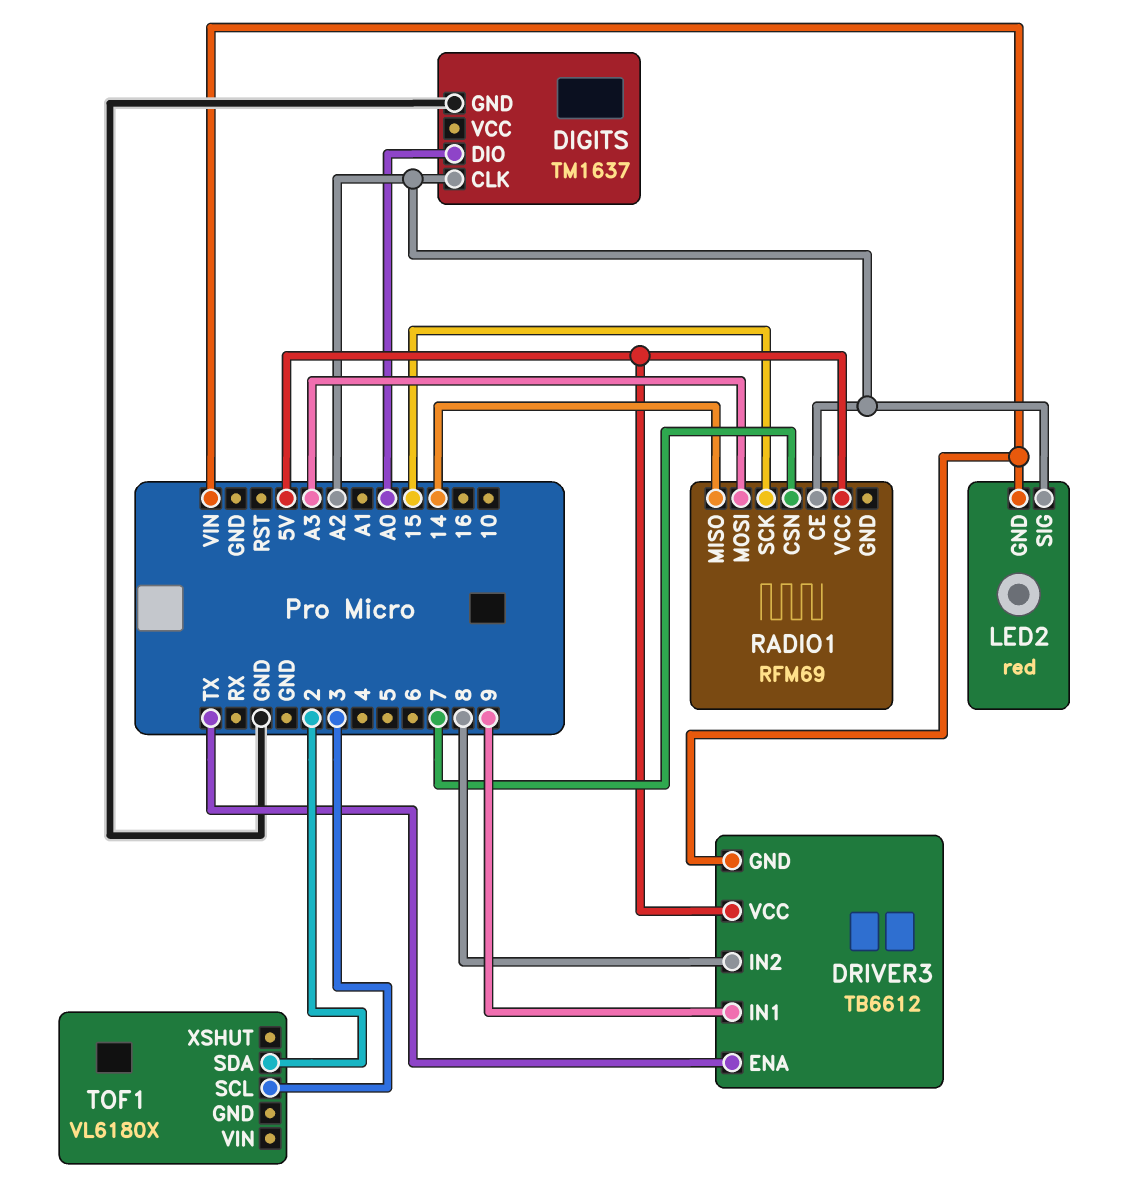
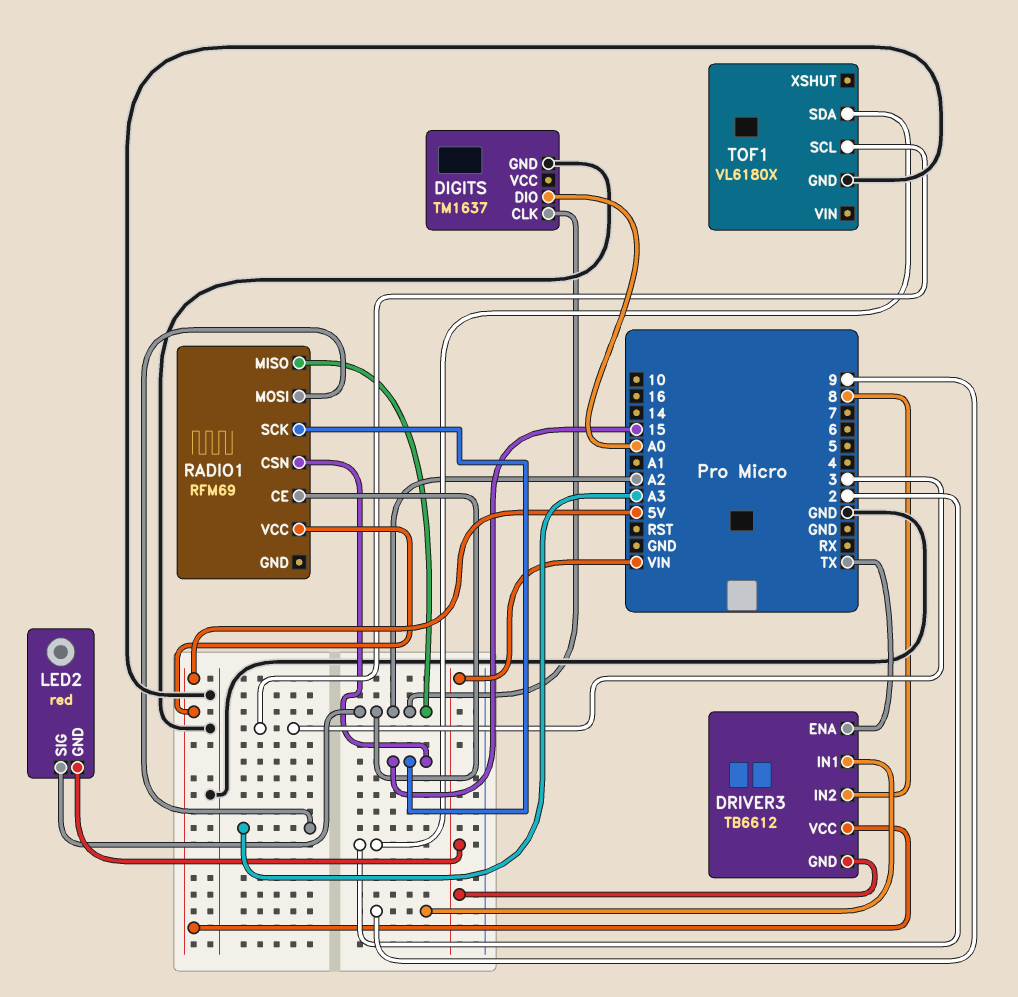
RADIO1 pin CSN: 7 -> 15
RADIO1 pin MISO: 14 -> A2
TOF1 pin GND: none -> GND

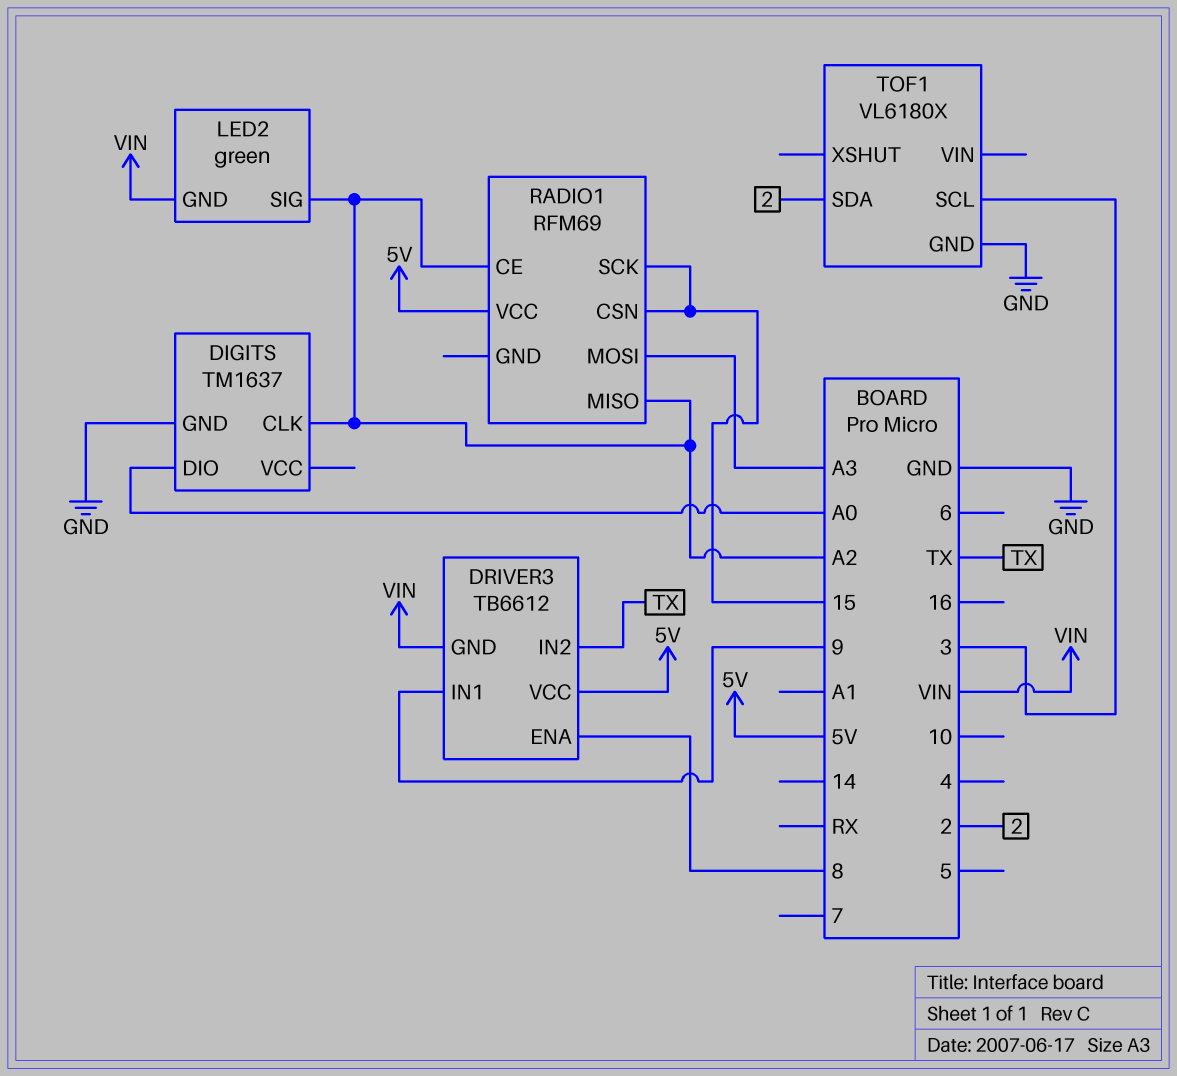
DRIVER3 pin ENA: TX -> 8
DRIVER3 pin IN2: 8 -> TX
LED2: red -> green

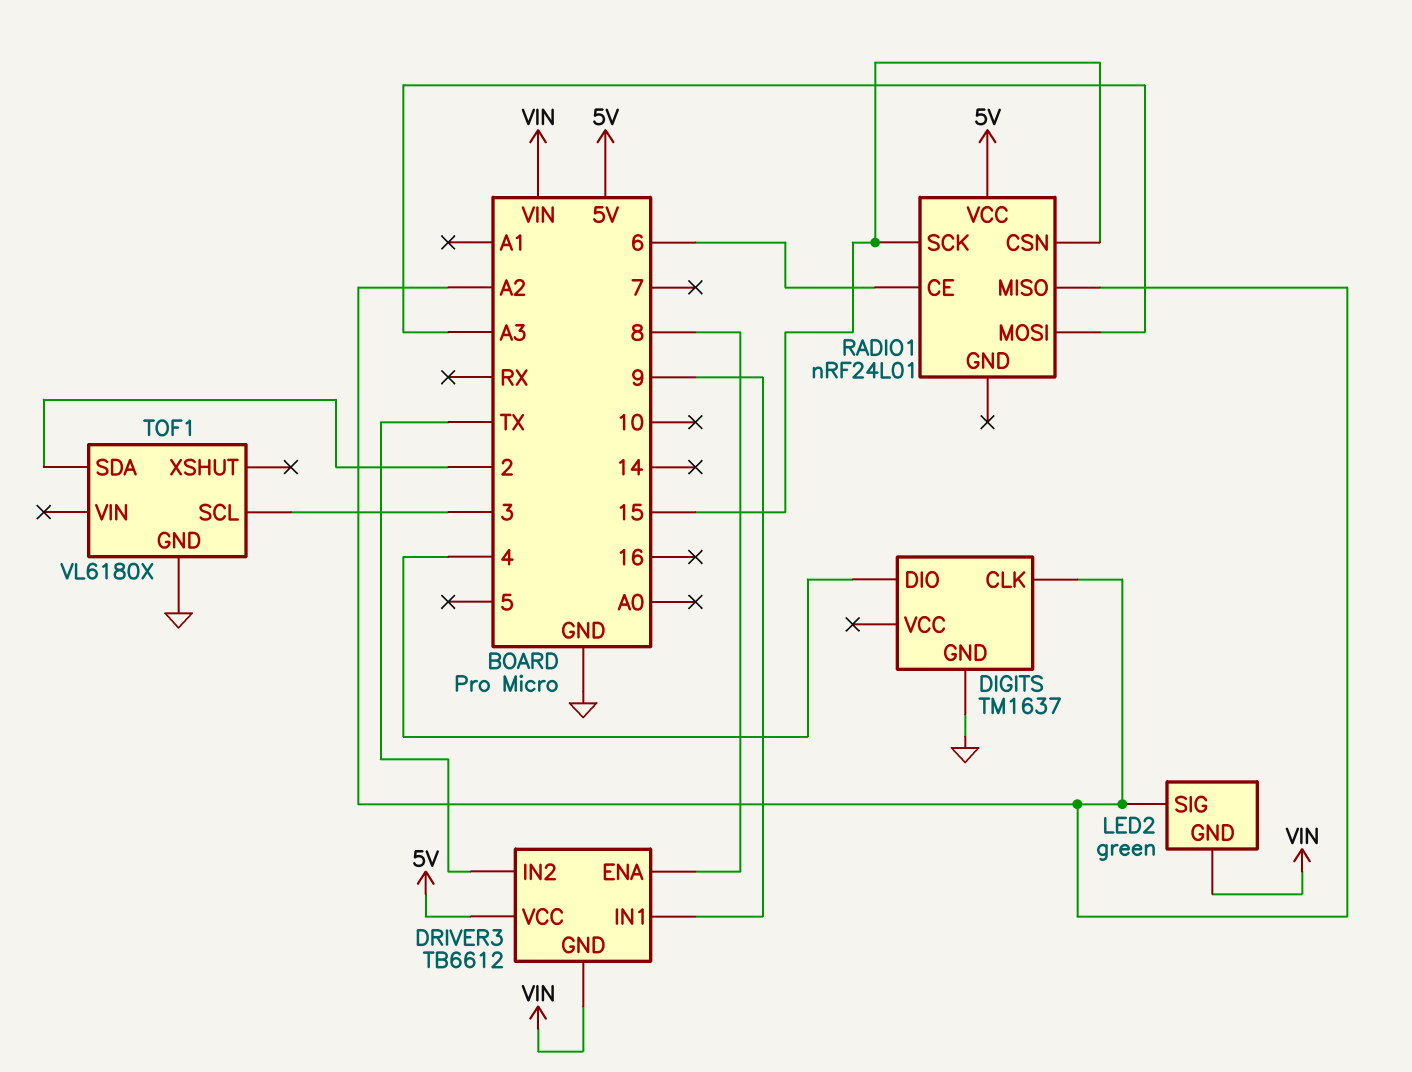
DIGITS pin DIO: A0 -> 4
RADIO1: RFM69 -> nRF24L01
RADIO1 pin CE: A2 -> 6

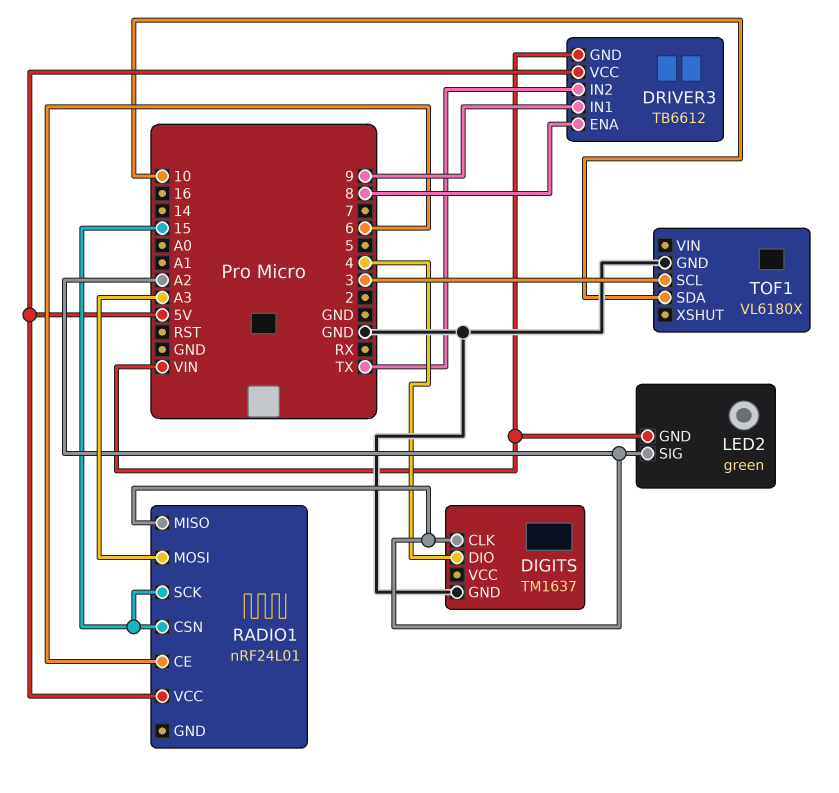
TOF1 pin SDA: 2 -> 10

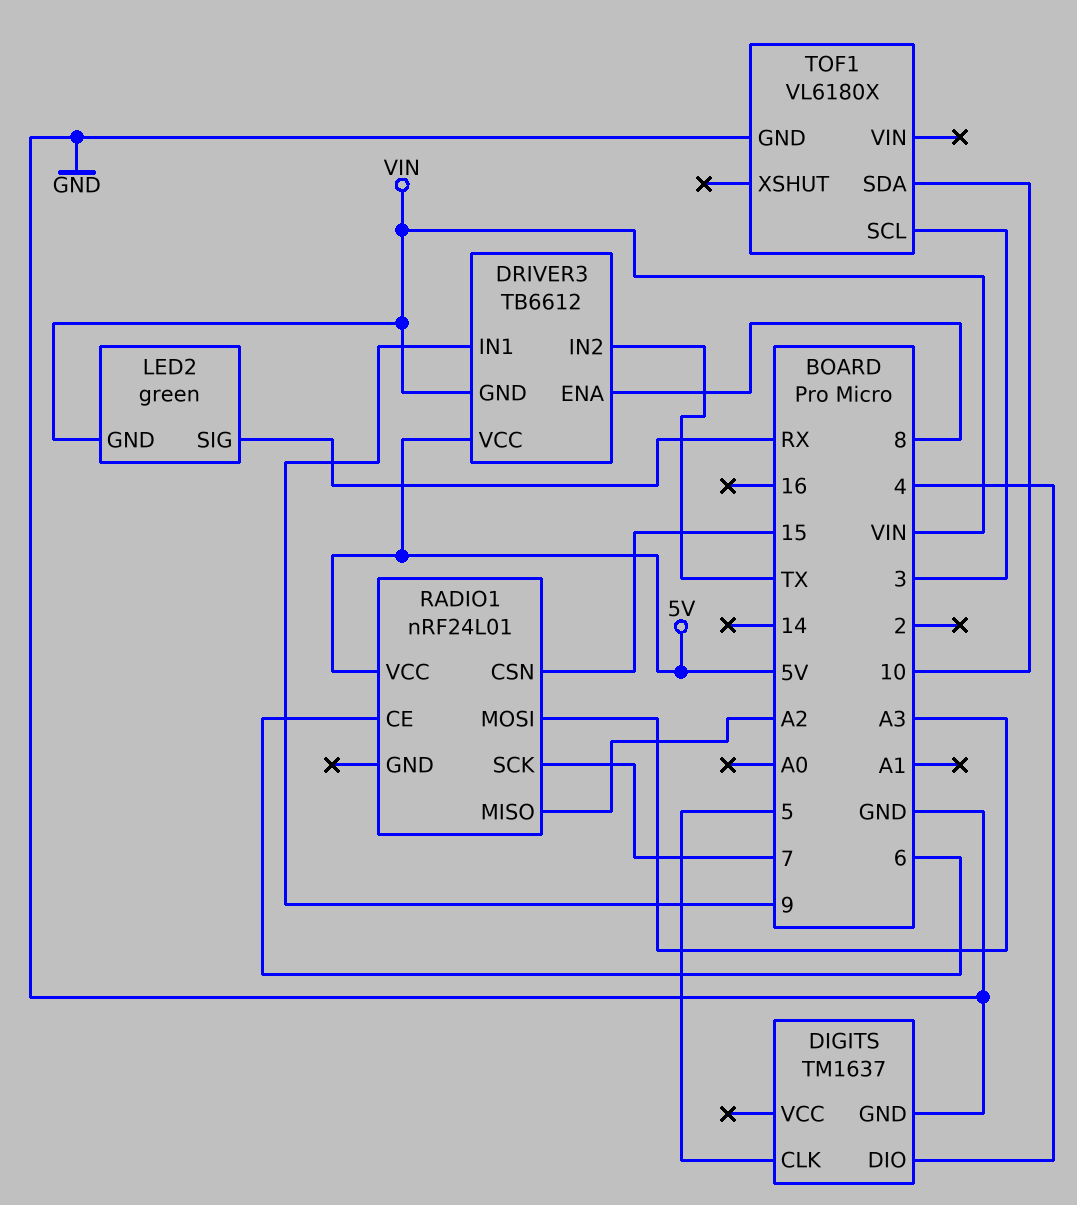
DIGITS pin CLK: A2 -> 5
LED2 pin SIG: A2 -> RX
RADIO1 pin SCK: 15 -> 7

